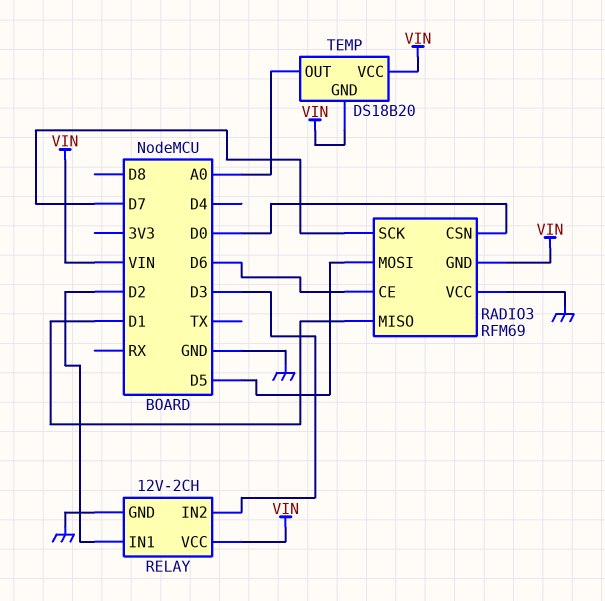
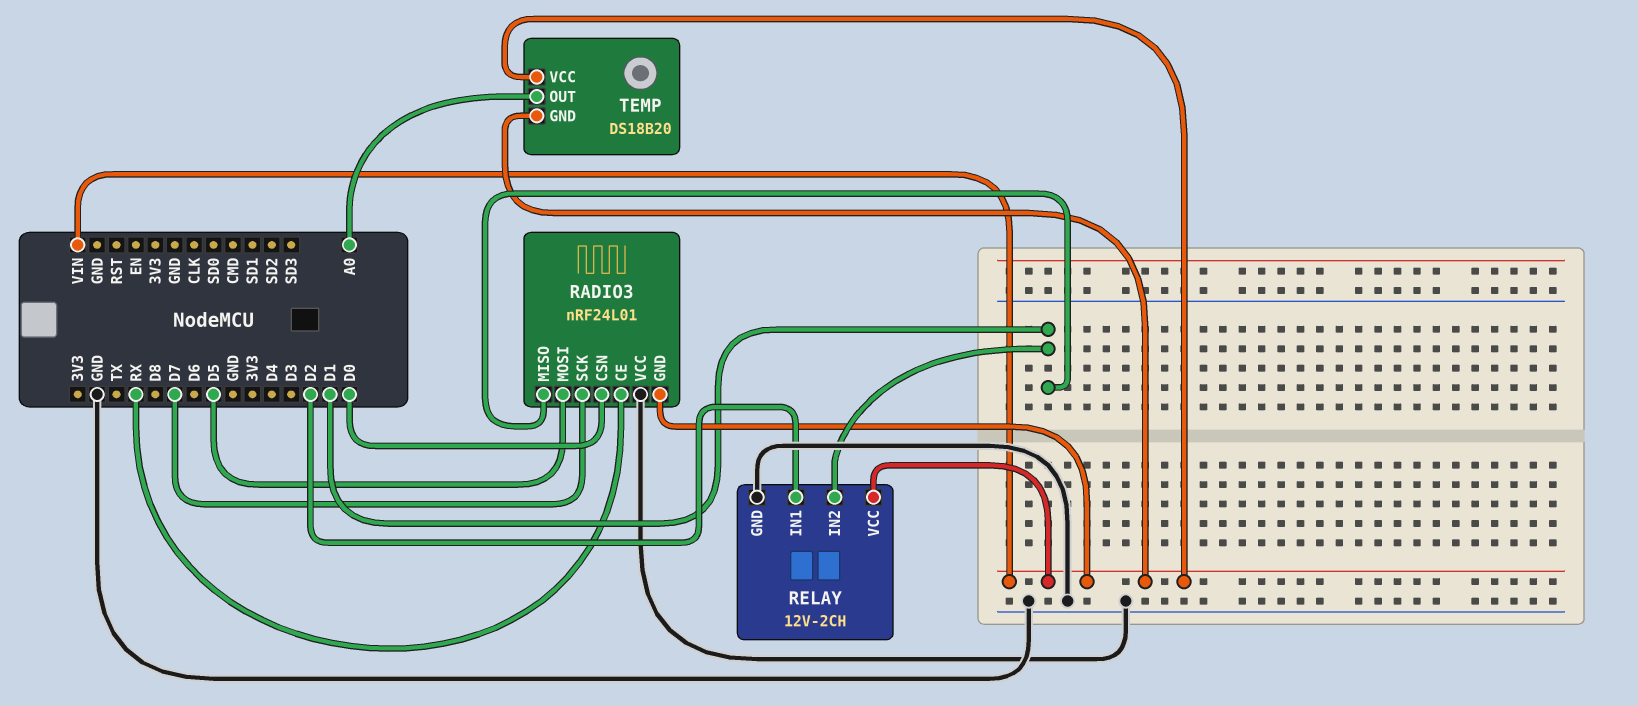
RADIO3: RFM69 -> nRF24L01
RADIO3 pin CE: D6 -> RX
RELAY pin IN2: D3 -> D1

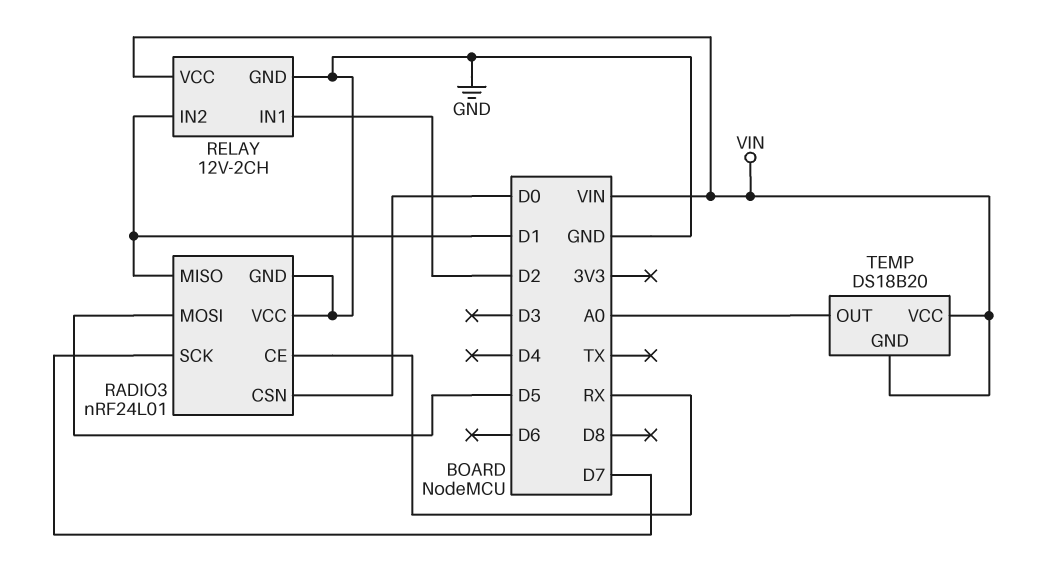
RADIO3 pin GND: VIN -> GND

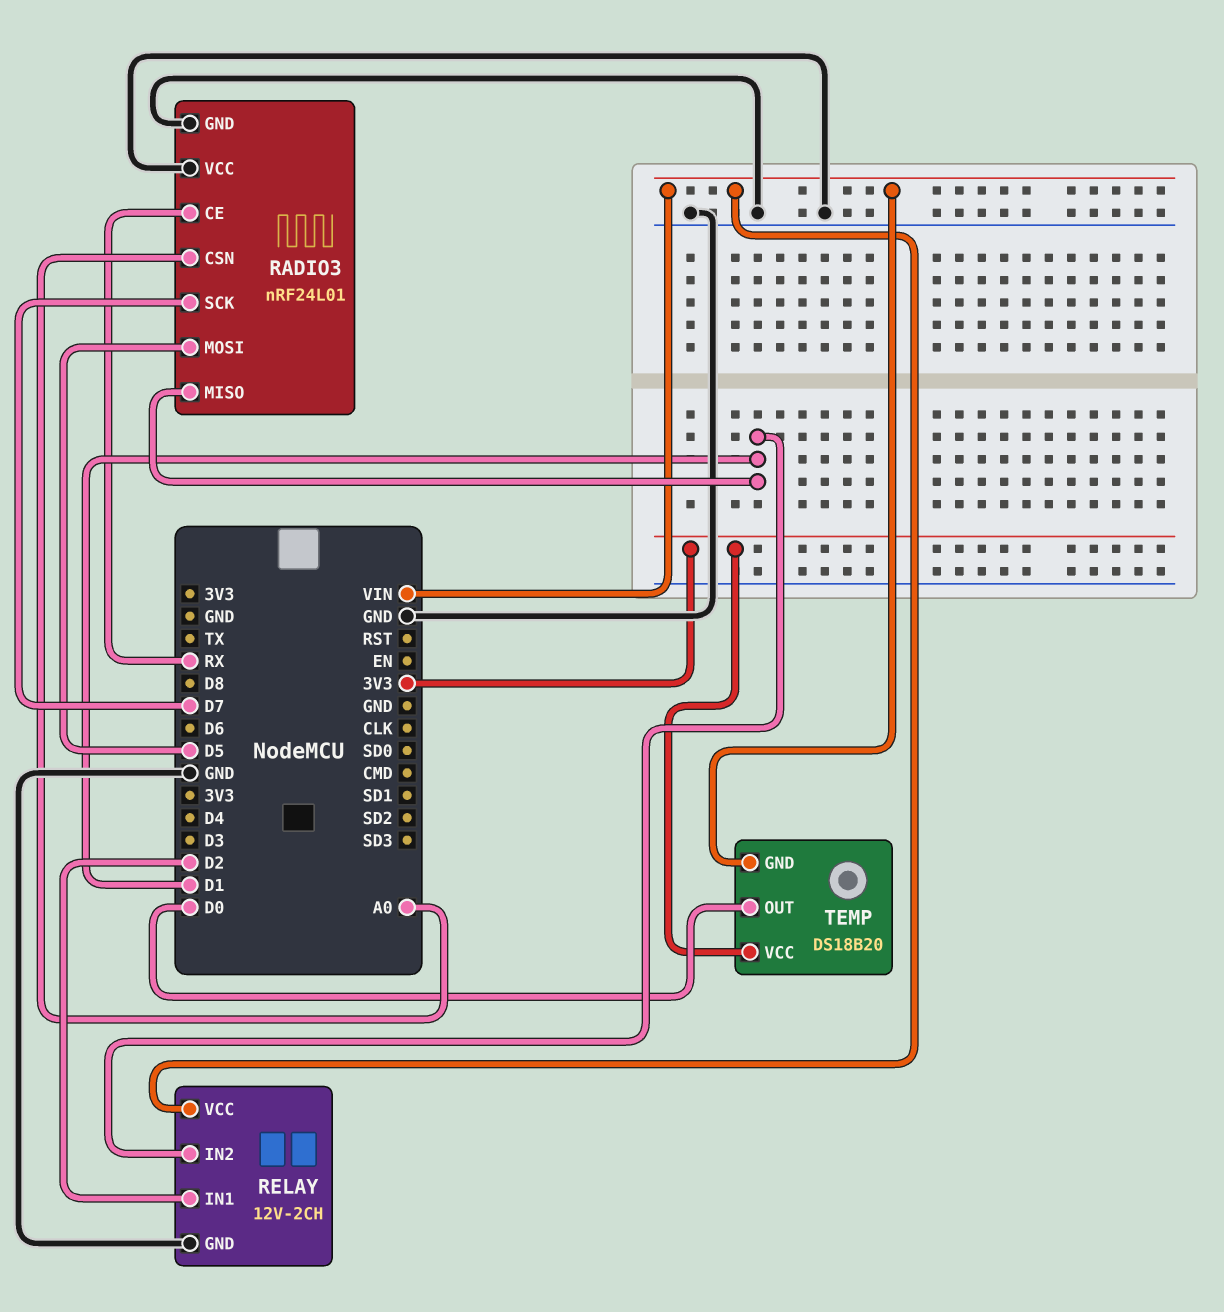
RADIO3 pin CSN: D0 -> A0
TEMP pin OUT: A0 -> D0
TEMP pin VCC: VIN -> 3V3

